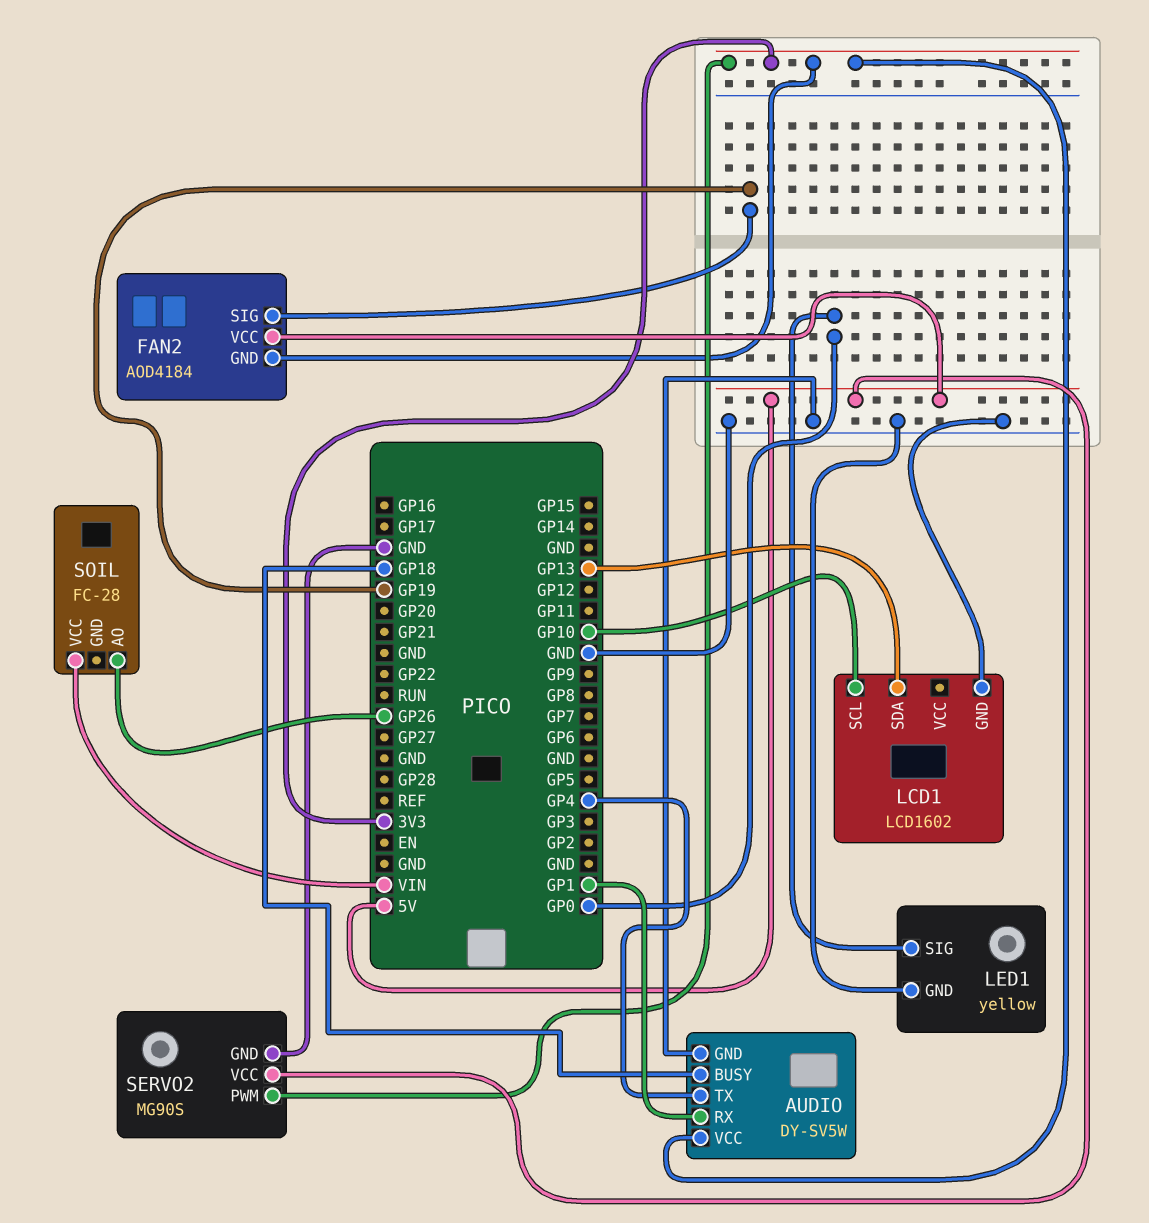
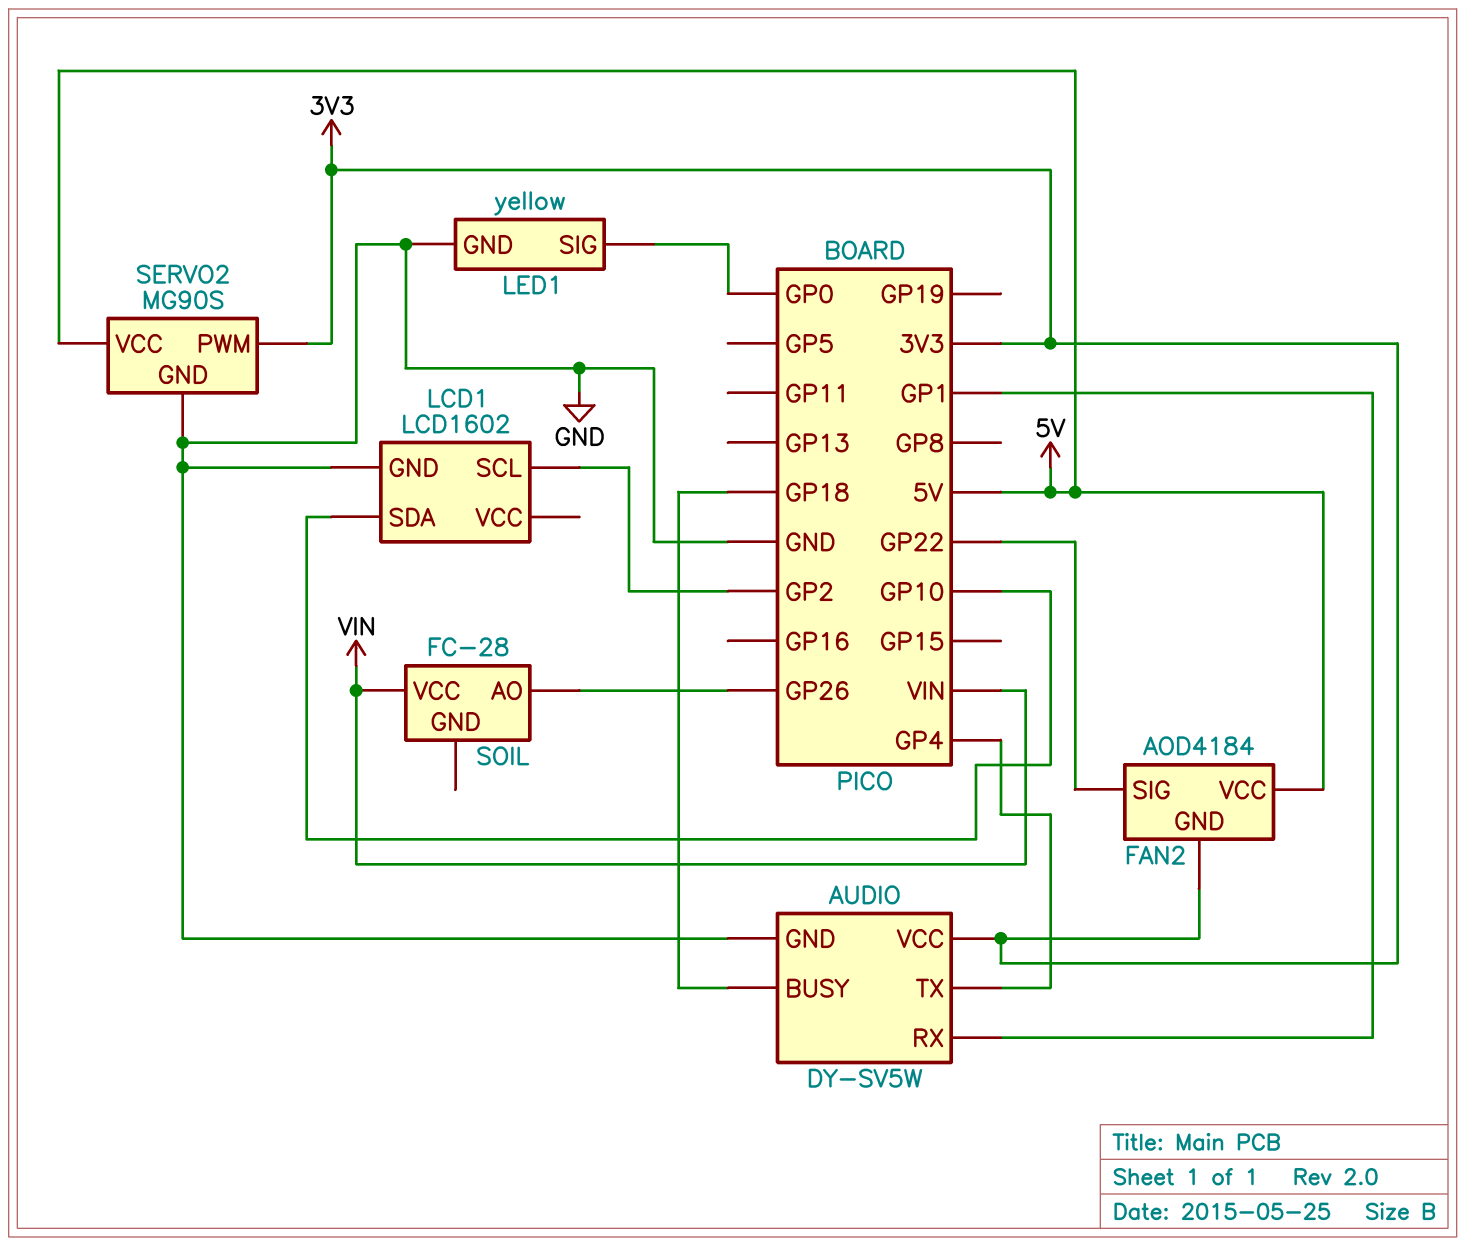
FAN2 pin SIG: GP19 -> GP22
LCD1 pin SCL: GP10 -> GP2
LCD1 pin SDA: GP13 -> GP10

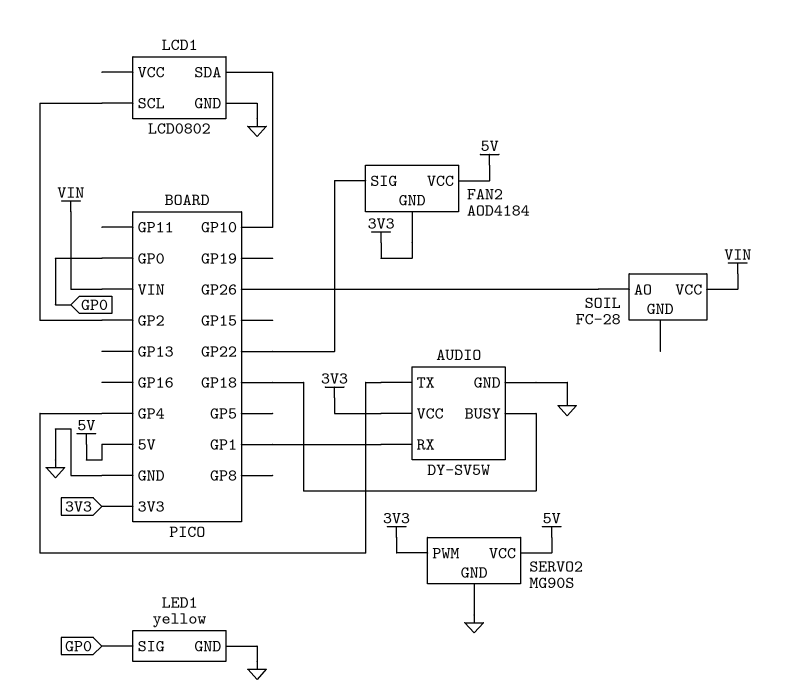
LCD1: LCD1602 -> LCD0802

